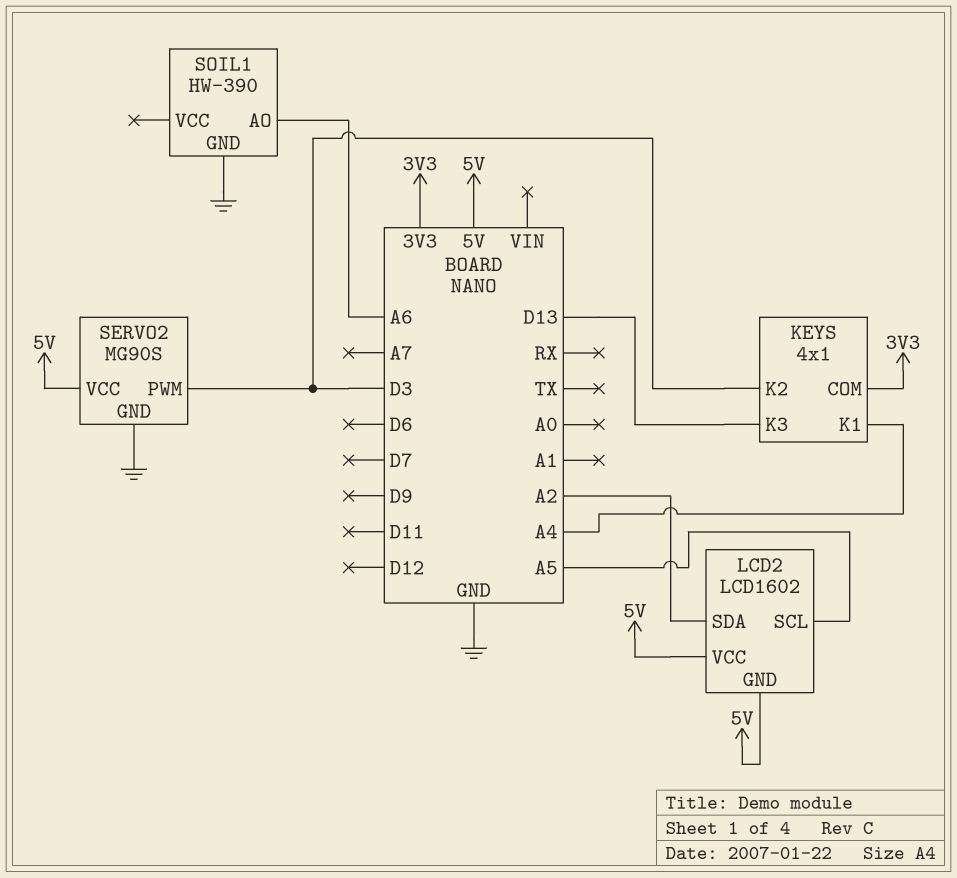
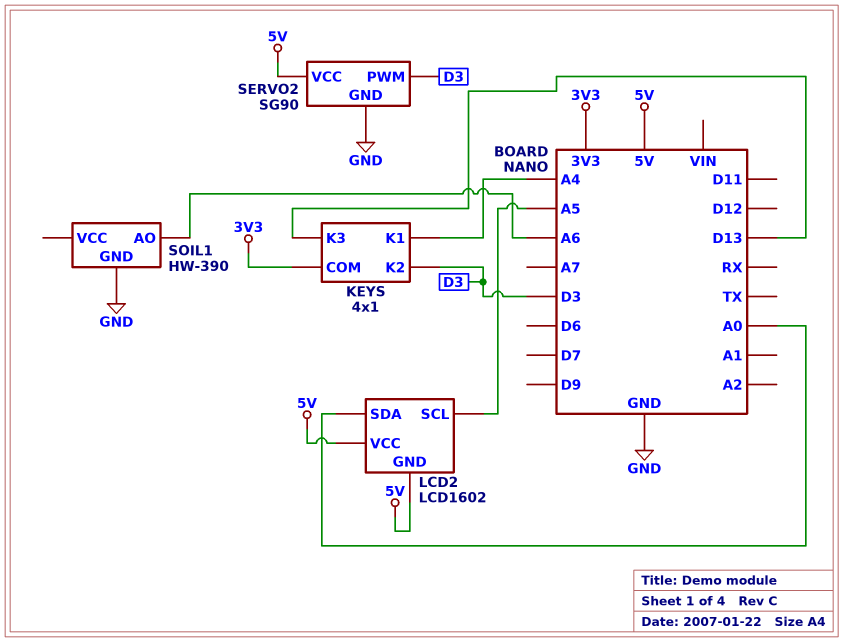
LCD2 pin SDA: A2 -> A0
SERVO2: MG90S -> SG90

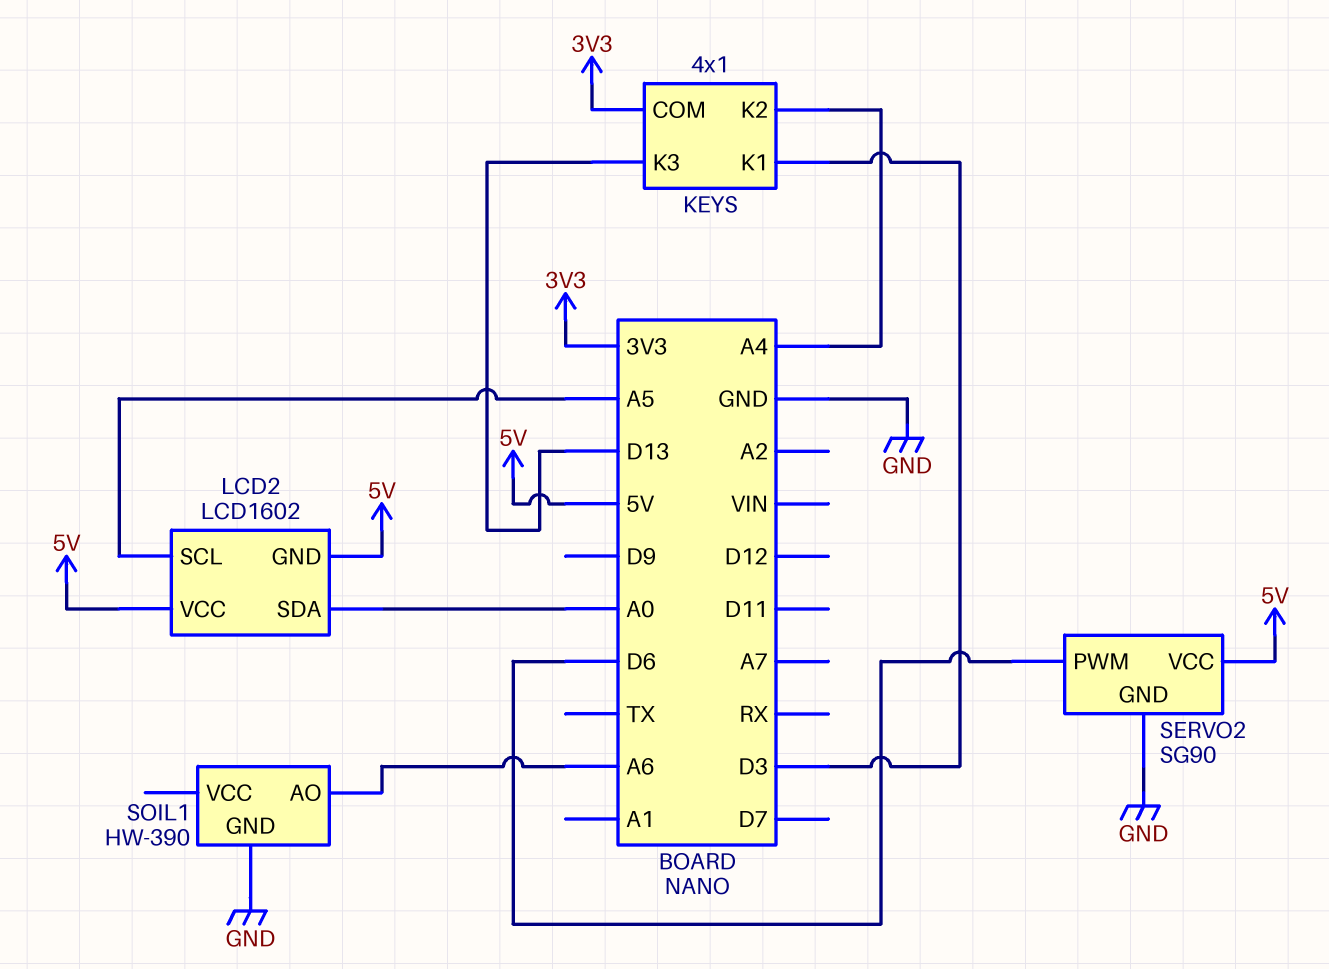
KEYS pin K1: A4 -> D3
KEYS pin K2: D3 -> A4
SERVO2 pin PWM: D3 -> D6

